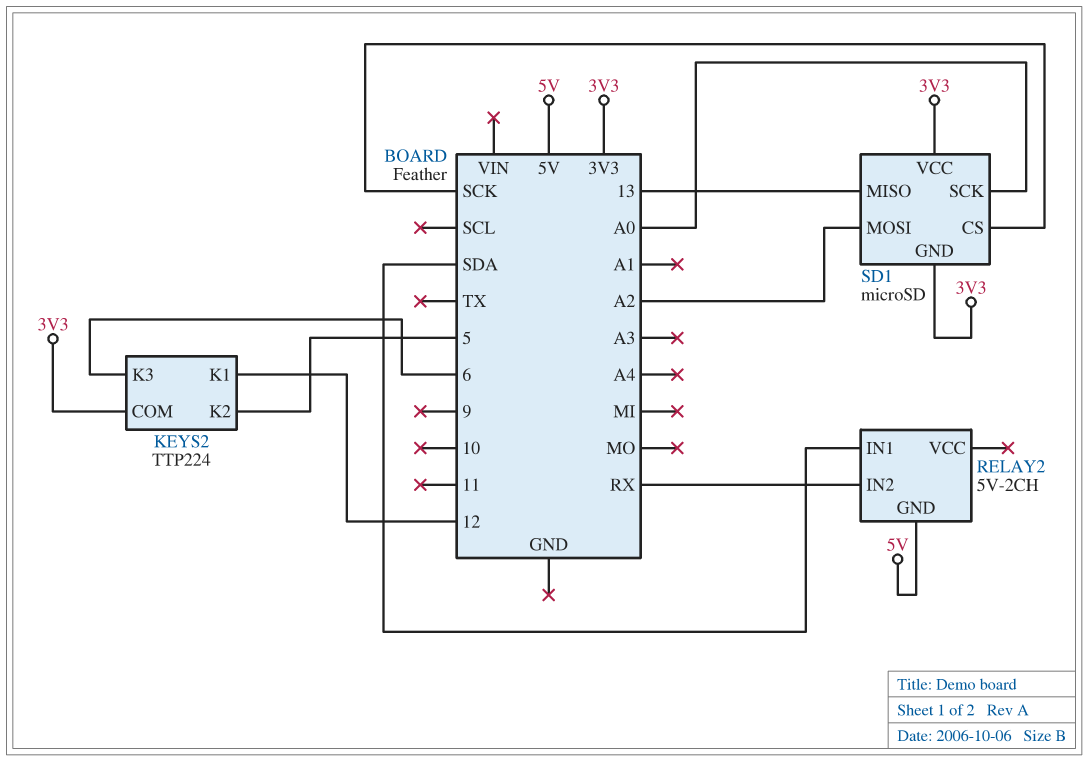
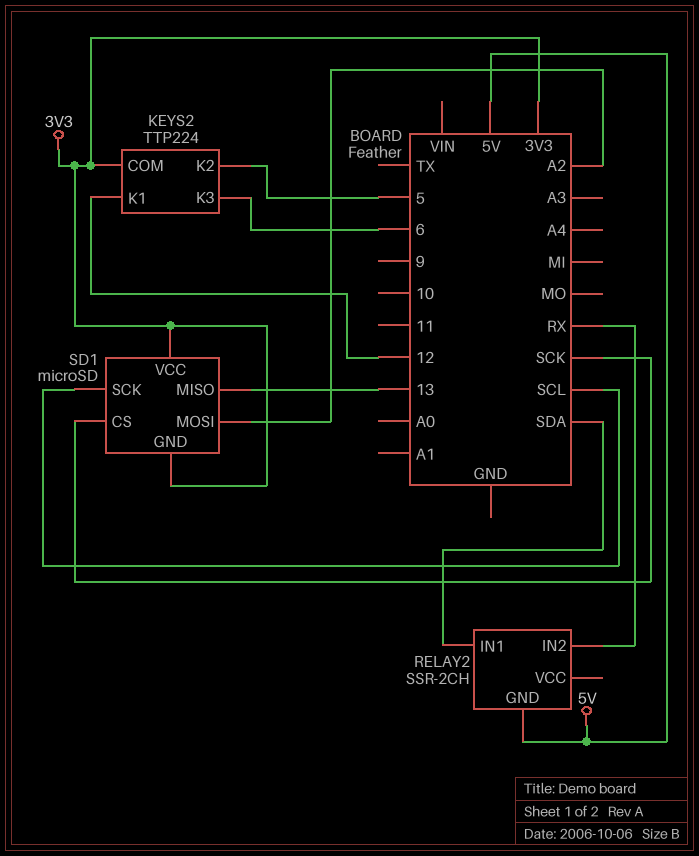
RELAY2: 5V-2CH -> SSR-2CH
SD1 pin SCK: A0 -> SCL

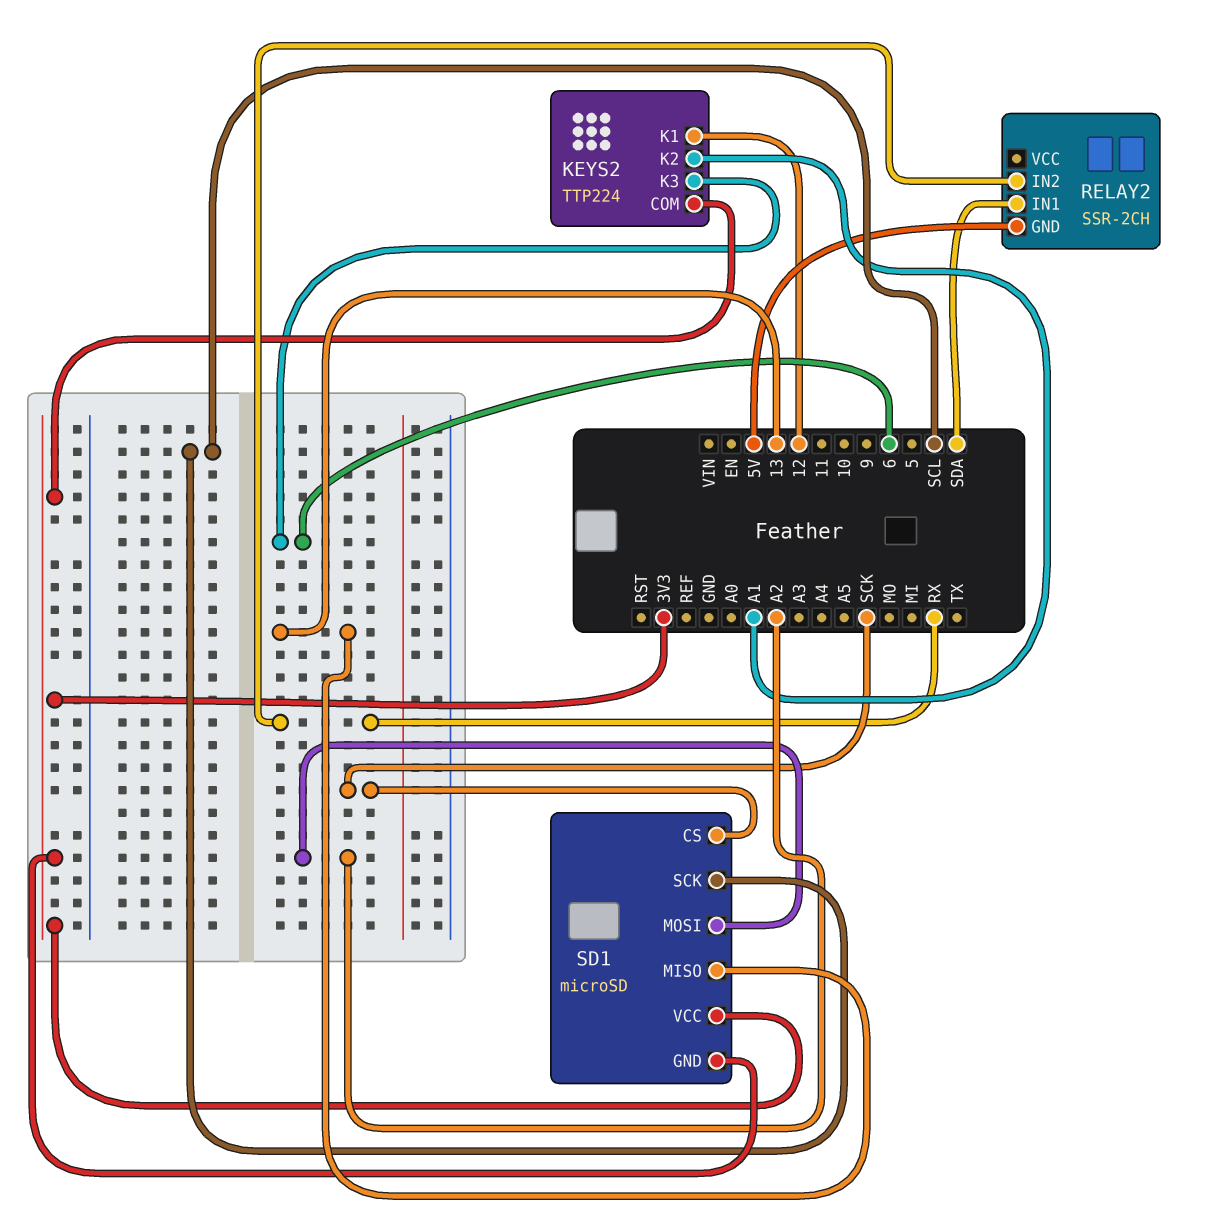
KEYS2 pin K2: 5 -> A1

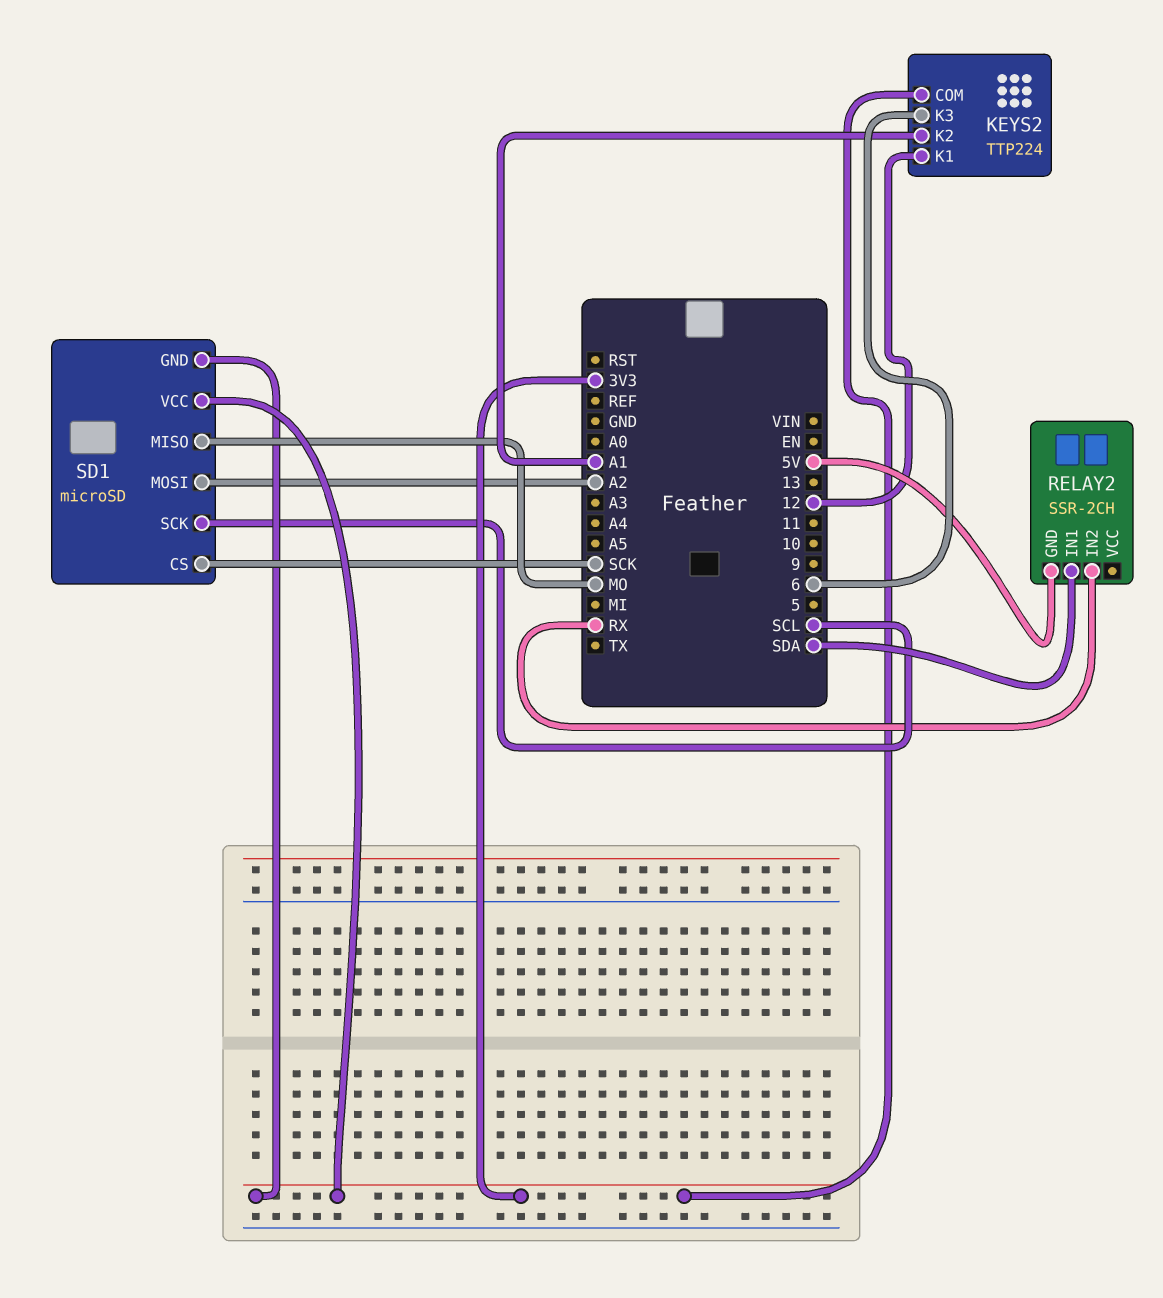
SD1 pin MISO: 13 -> MO

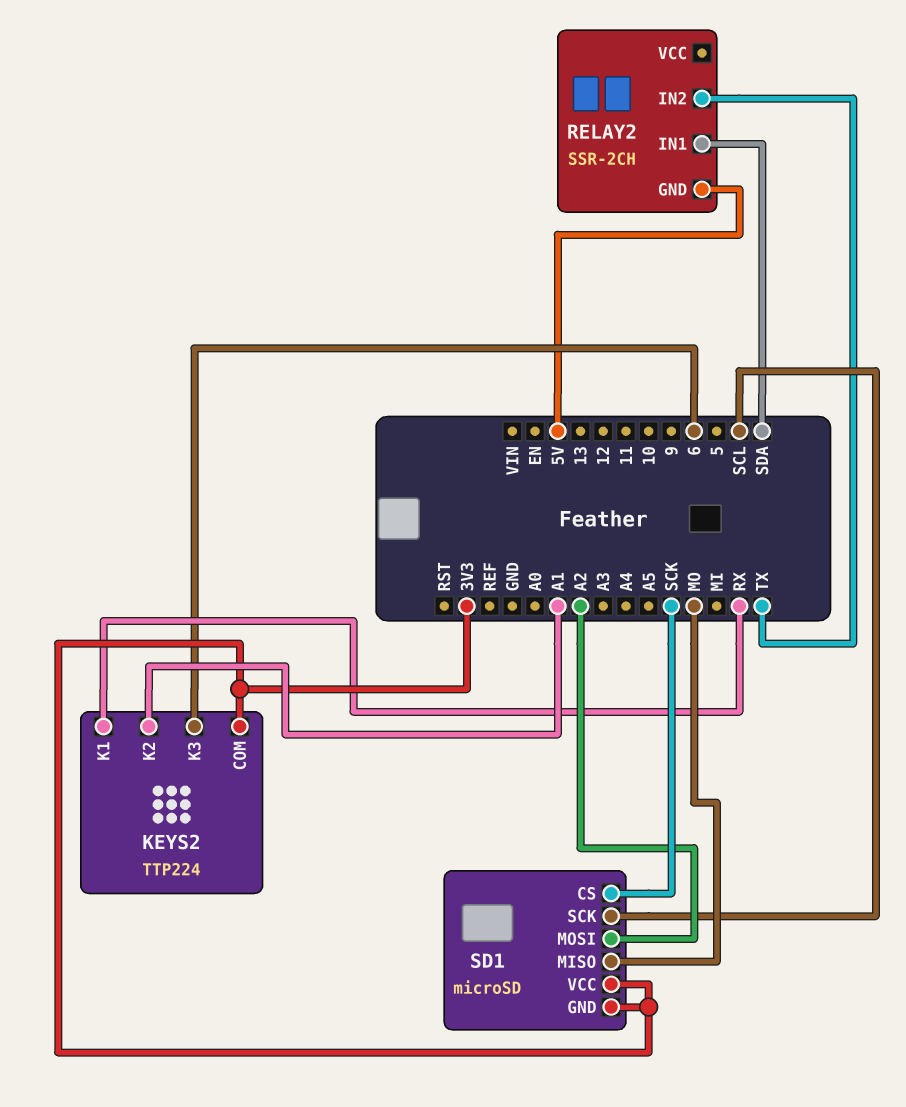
KEYS2 pin K1: 12 -> RX
RELAY2 pin IN2: RX -> TX

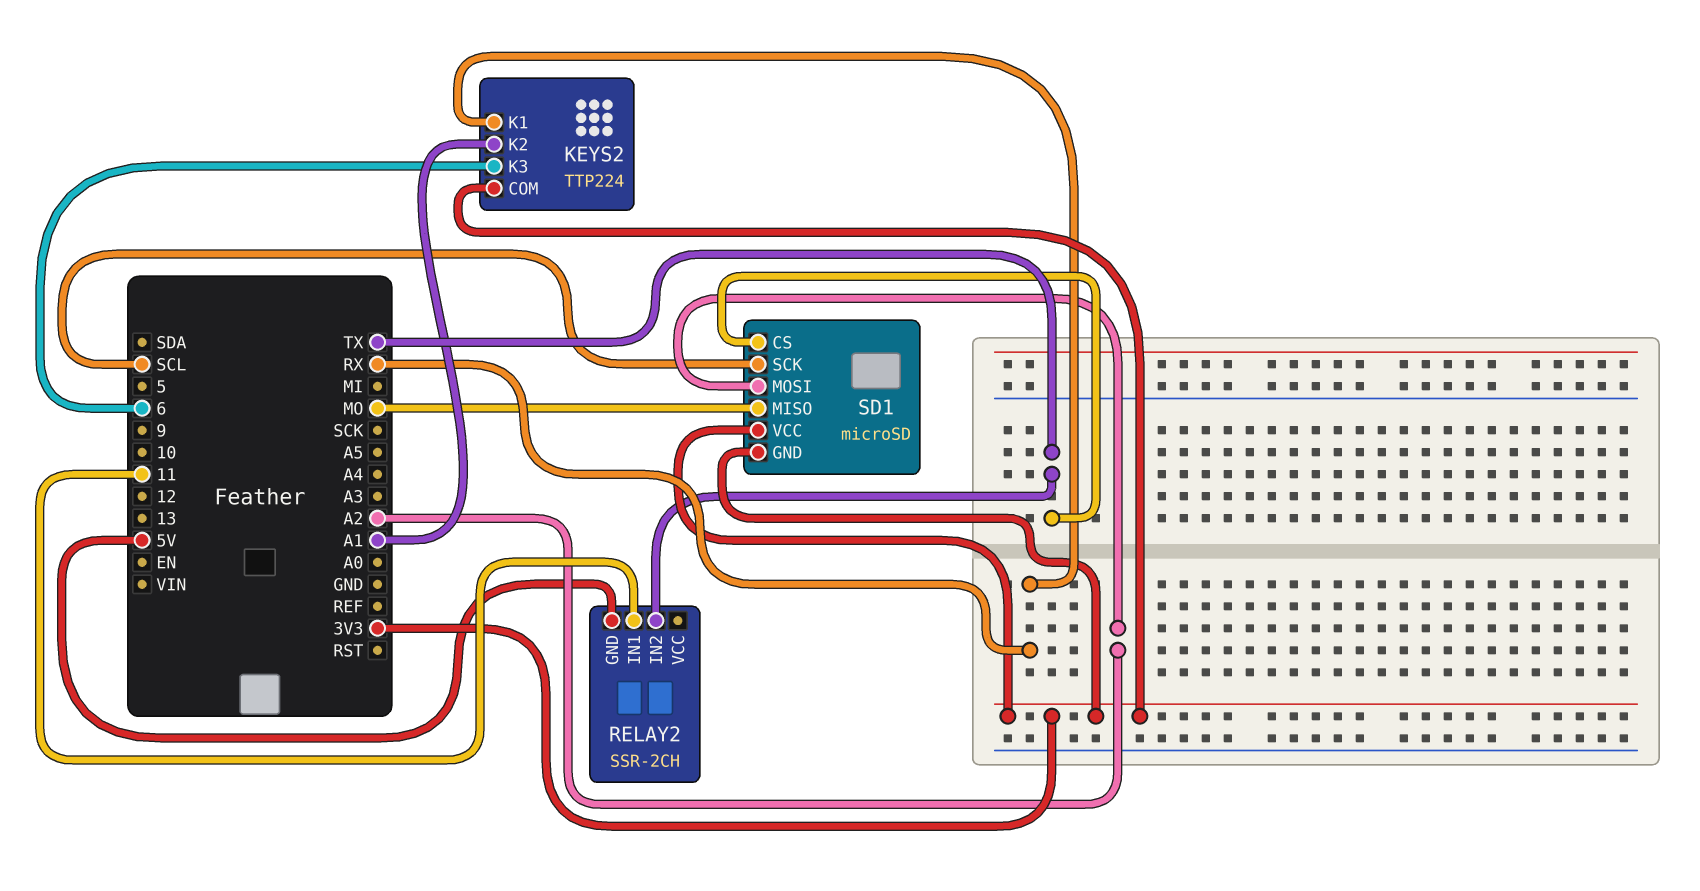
RELAY2 pin IN1: SDA -> 11
SD1 pin CS: SCK -> TX

